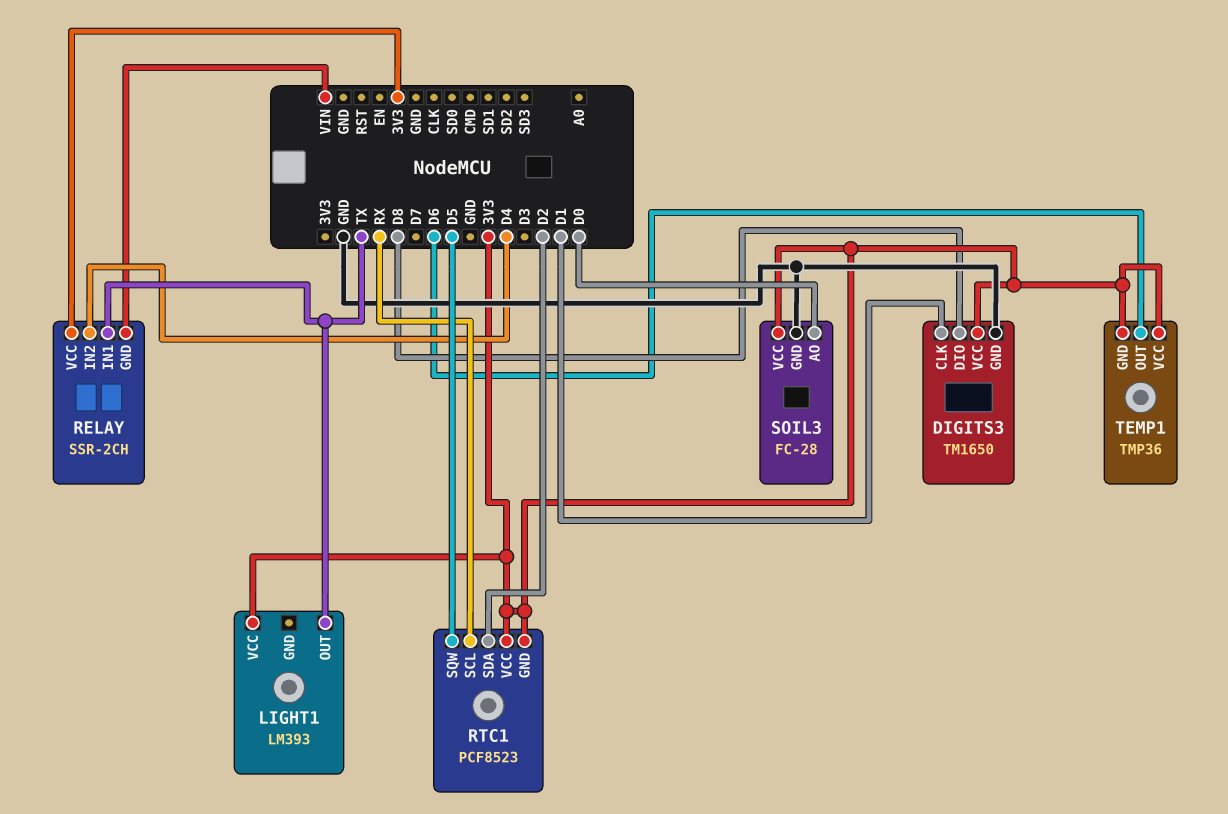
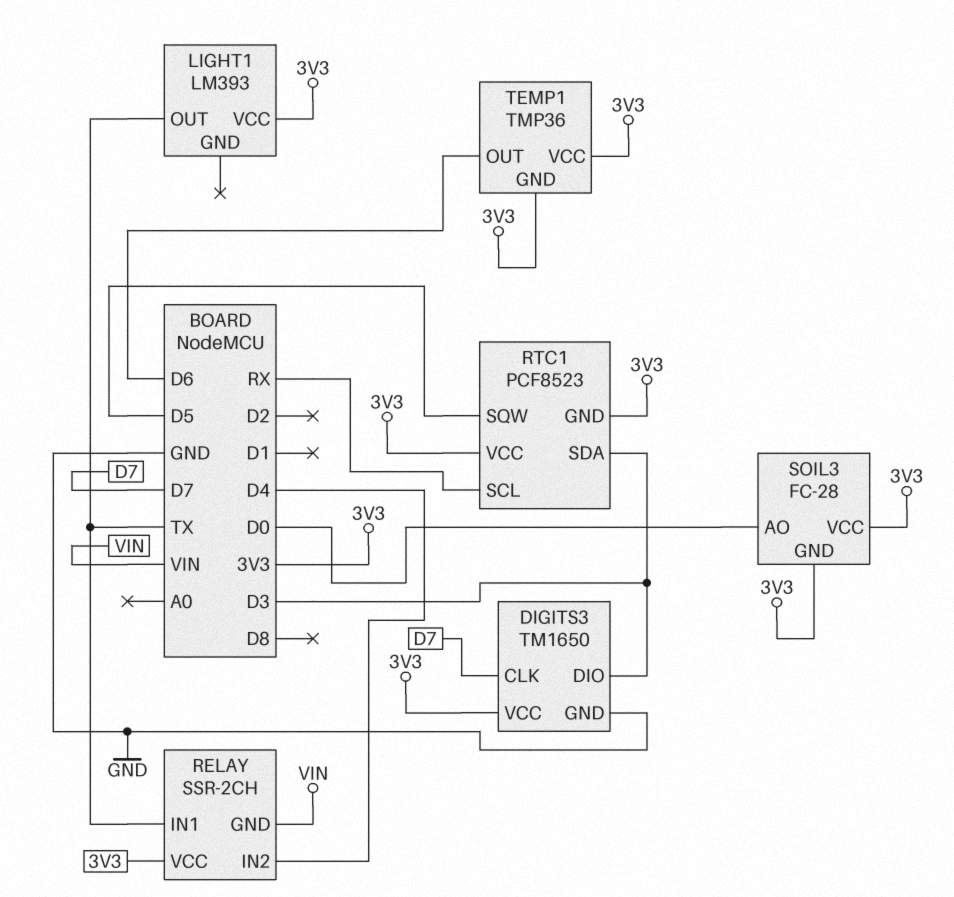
DIGITS3 pin CLK: D1 -> D7
DIGITS3 pin DIO: D8 -> D3
RTC1 pin SDA: D2 -> D3
SOIL3 pin GND: GND -> 3V3

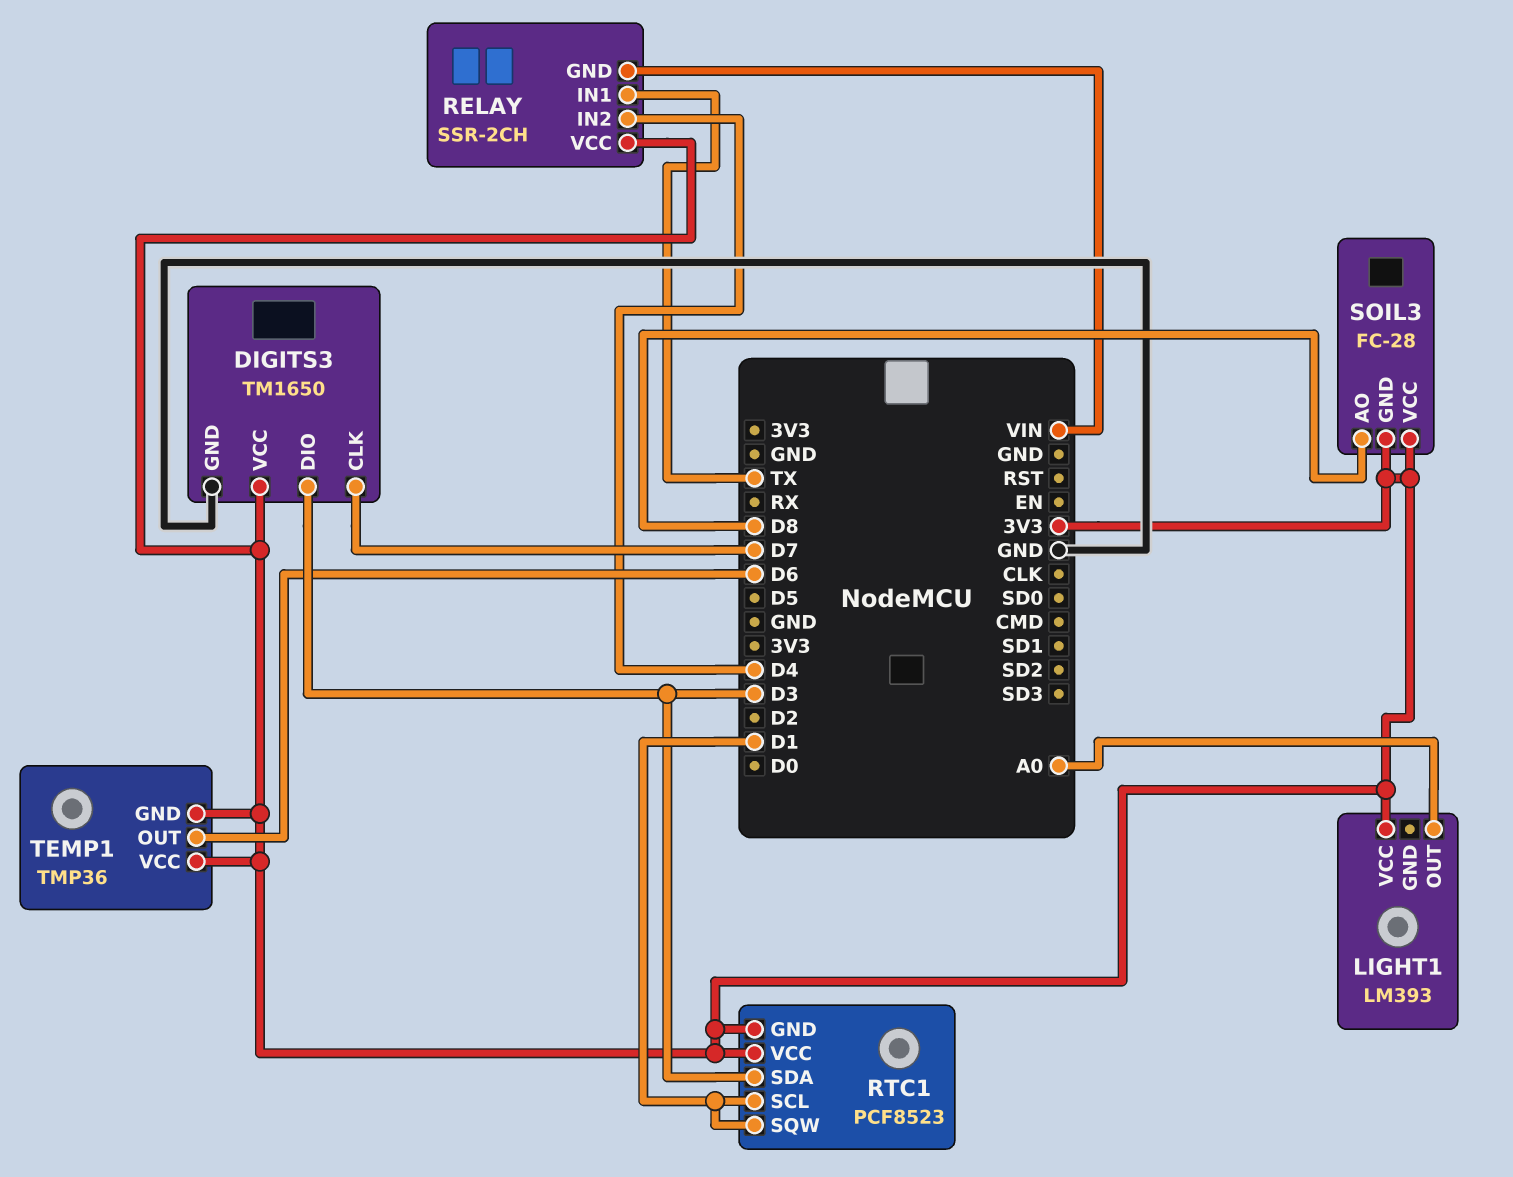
LIGHT1 pin OUT: TX -> A0
RTC1 pin SCL: RX -> D1
RTC1 pin SQW: D5 -> D1
SOIL3 pin AO: D0 -> D8

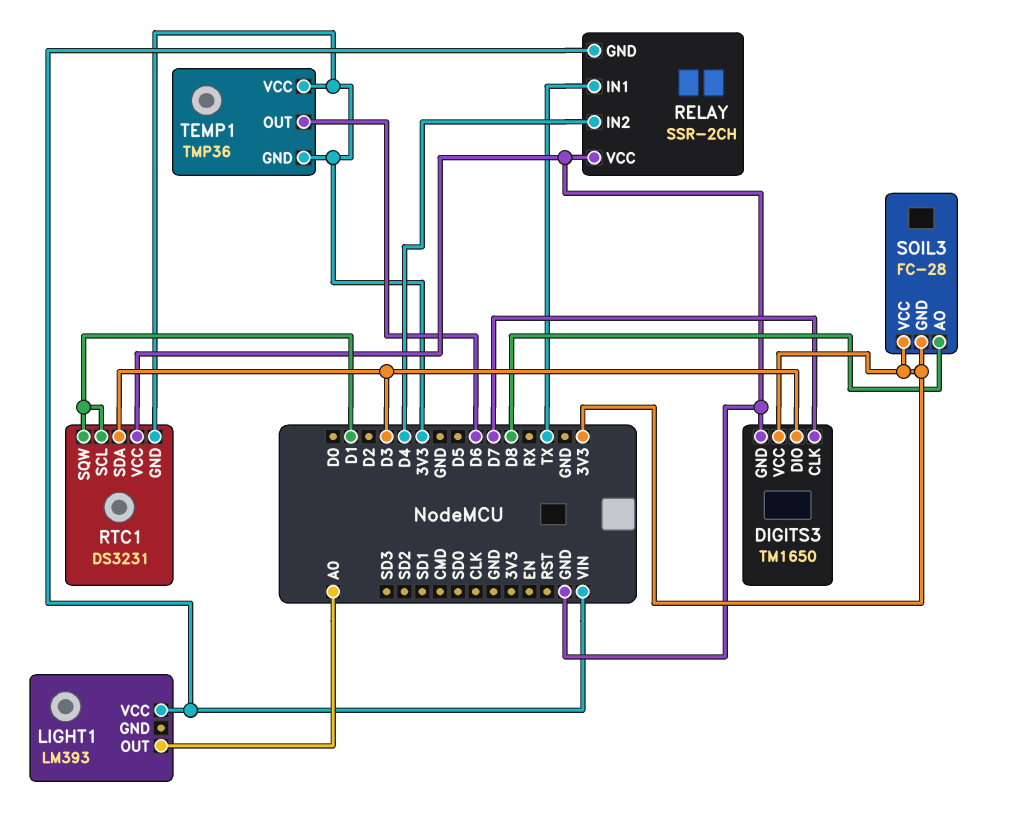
LIGHT1 pin VCC: 3V3 -> VIN
RELAY pin VCC: 3V3 -> GND
RTC1: PCF8523 -> DS3231
RTC1 pin VCC: 3V3 -> GND

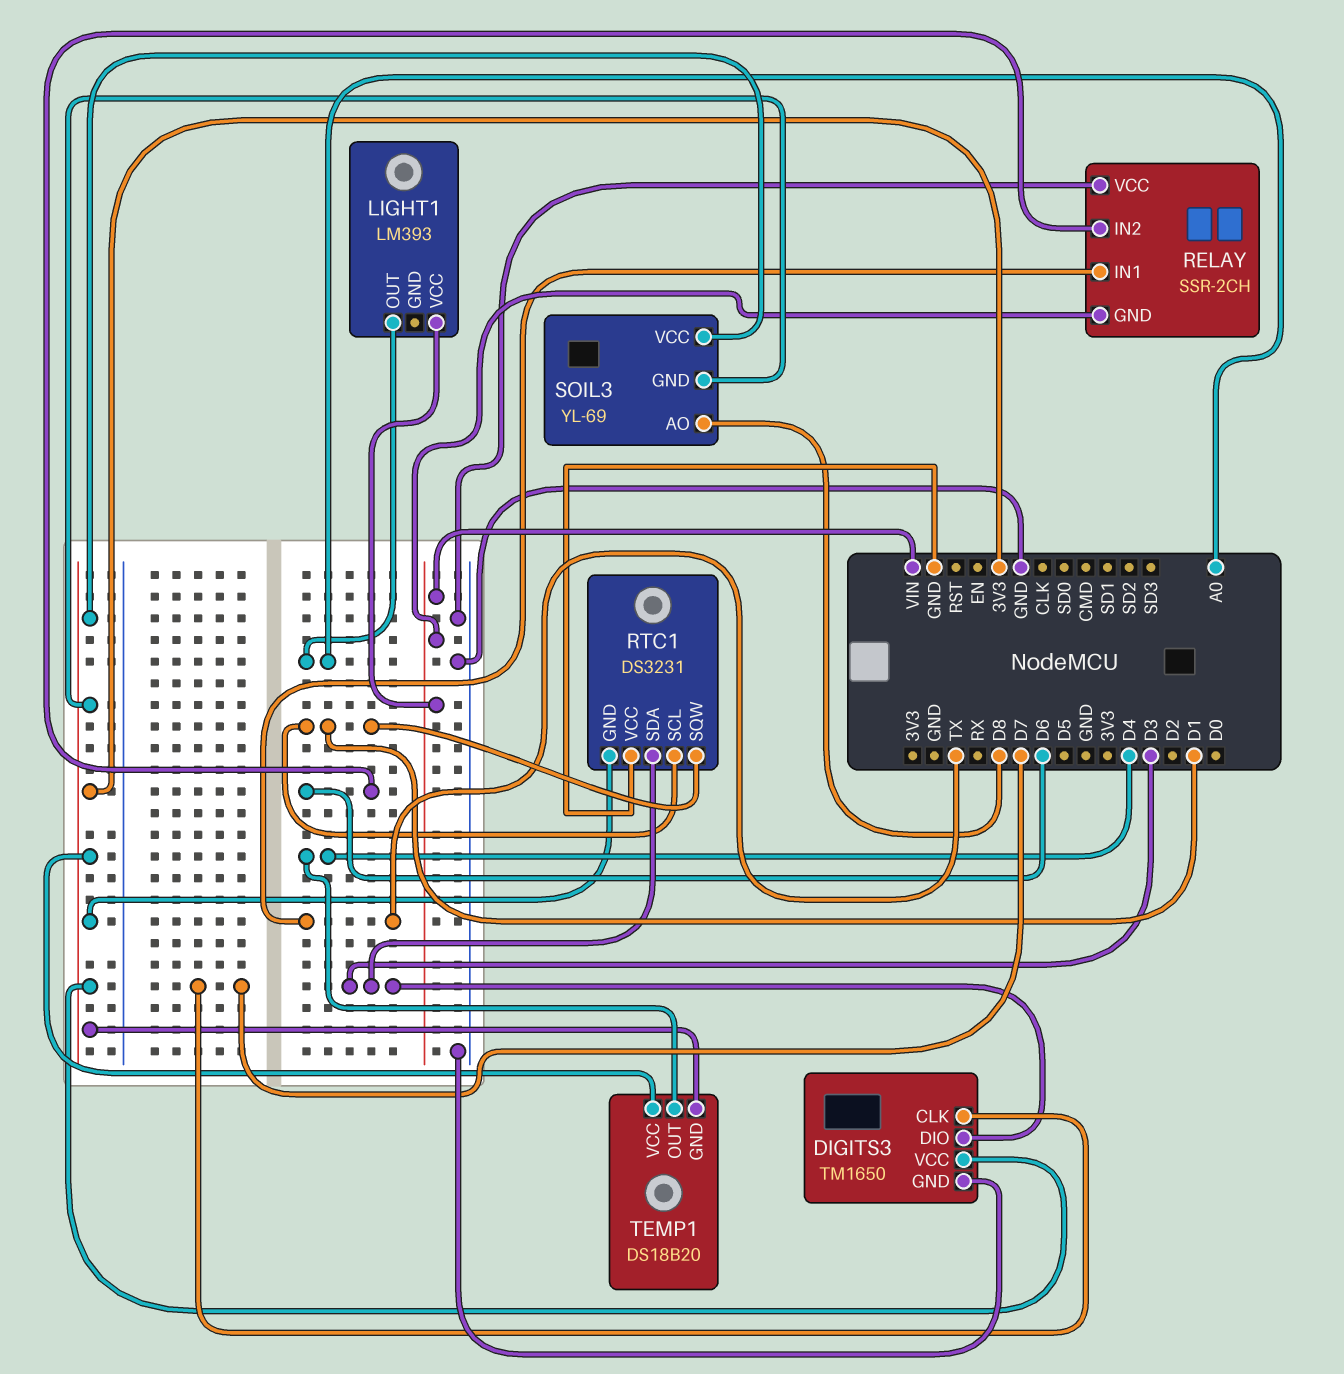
RELAY pin IN2: D4 -> D6
SOIL3: FC-28 -> YL-69
TEMP1: TMP36 -> DS18B20
TEMP1 pin OUT: D6 -> D4

